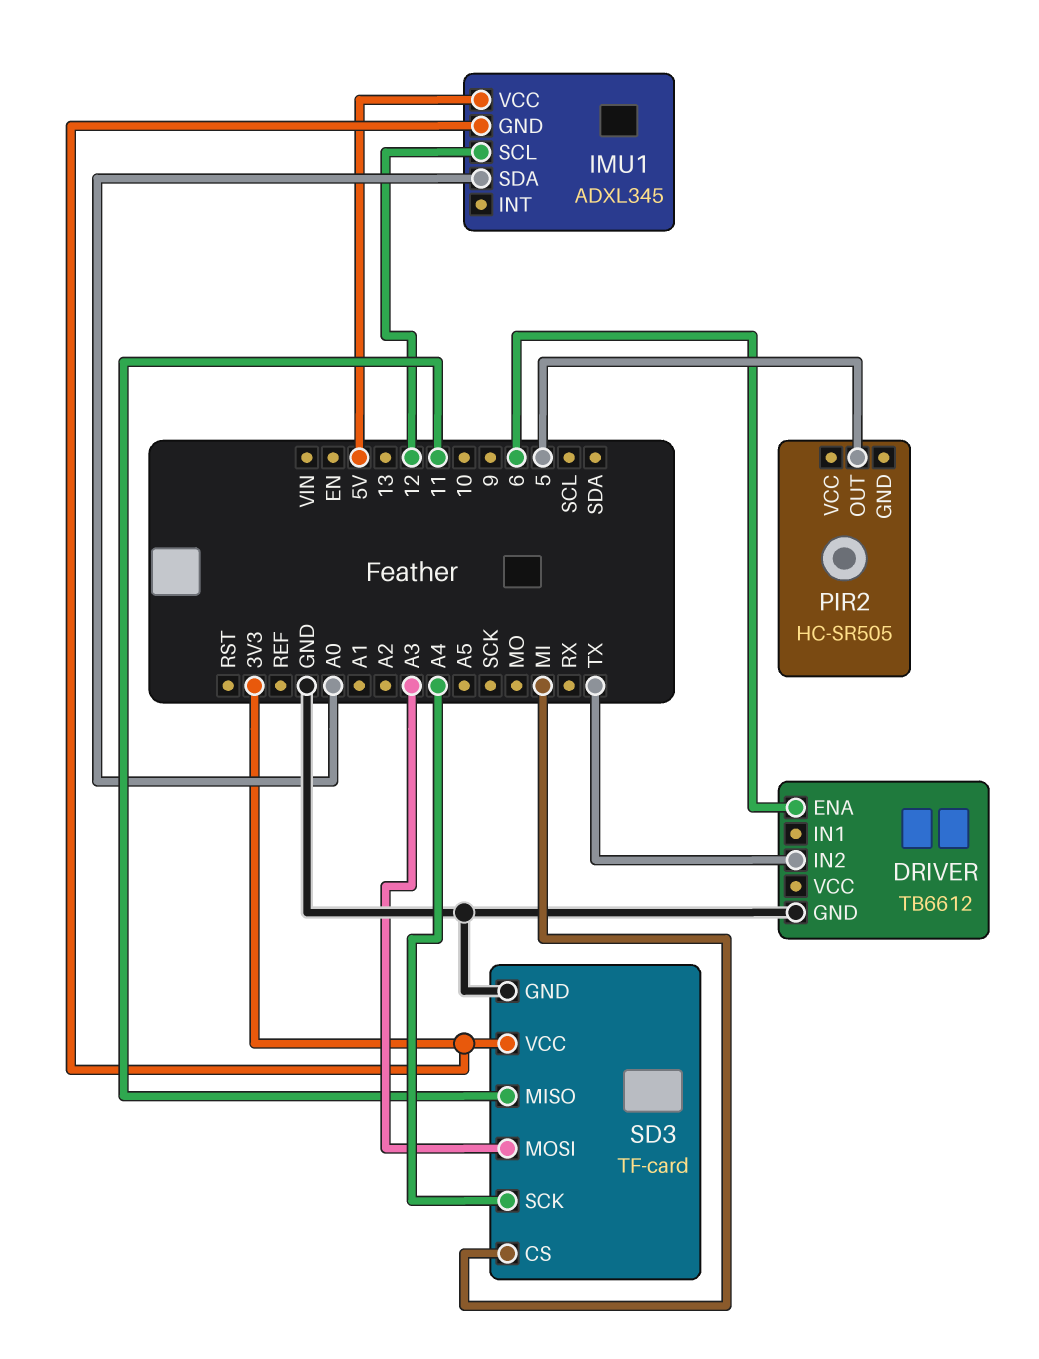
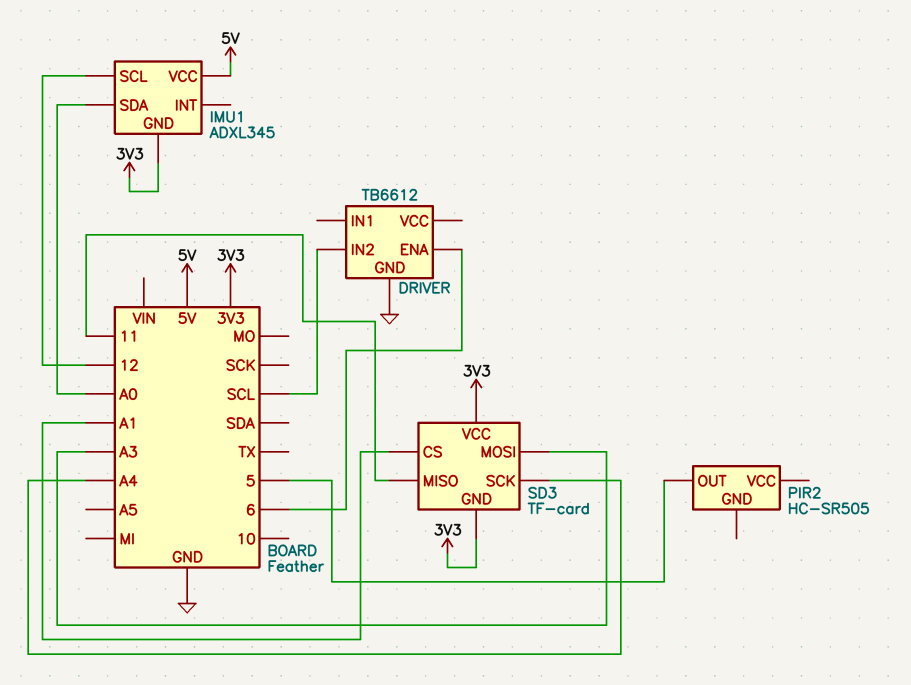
DRIVER pin IN2: TX -> SCL
SD3 pin CS: MI -> A1
SD3 pin GND: GND -> 3V3

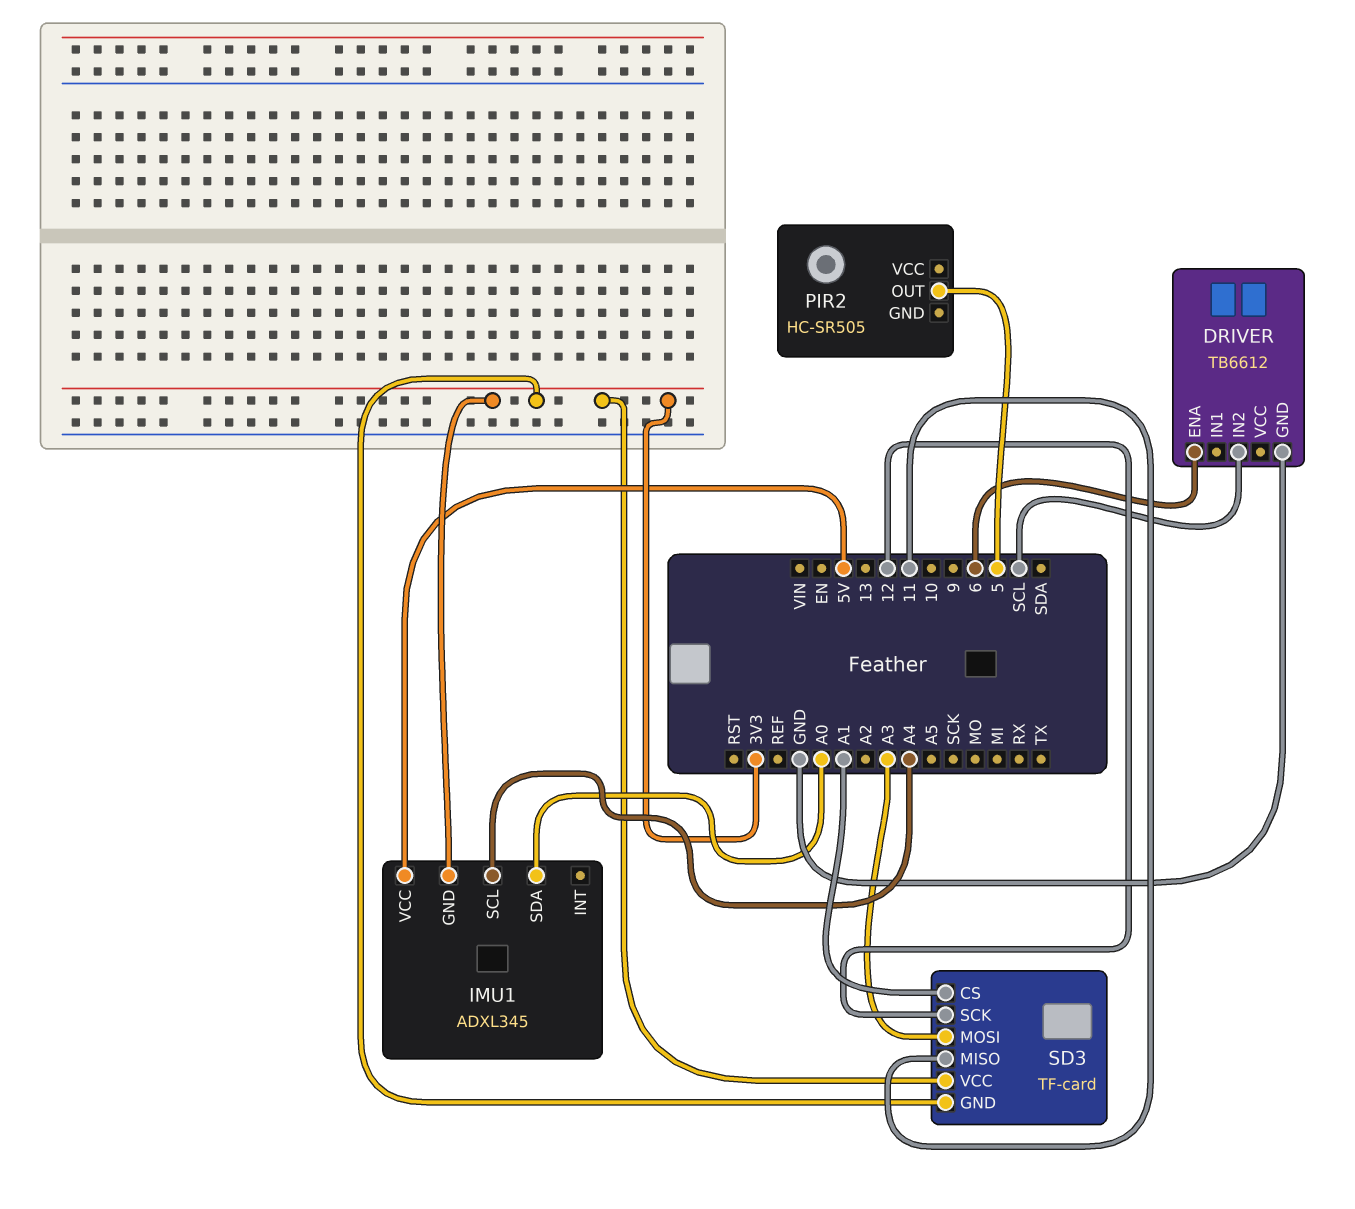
IMU1 pin SCL: 12 -> A4
SD3 pin SCK: A4 -> 12

